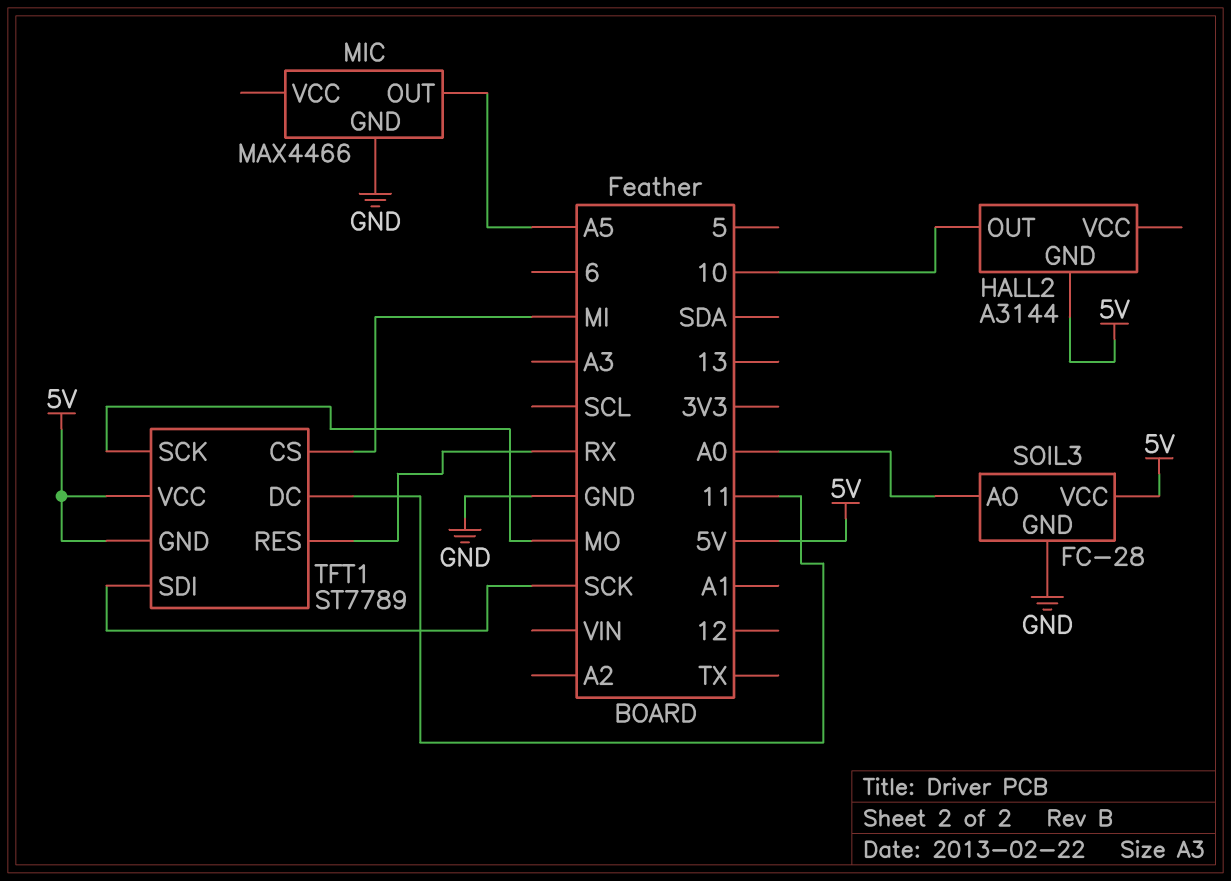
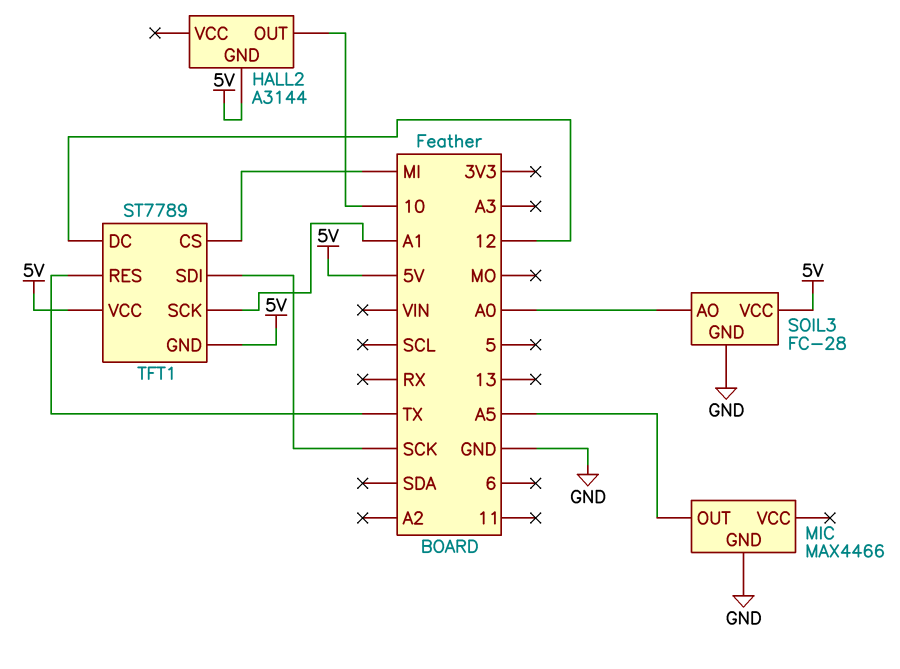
TFT1 pin DC: 11 -> 12
TFT1 pin RES: RX -> TX
TFT1 pin SCK: MO -> A1

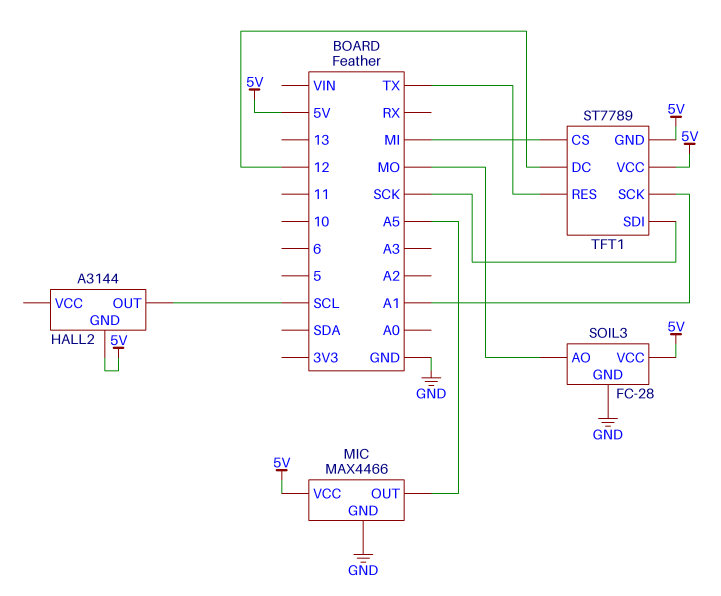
HALL2 pin OUT: 10 -> SCL
MIC pin VCC: none -> 5V
SOIL3 pin AO: A0 -> MO

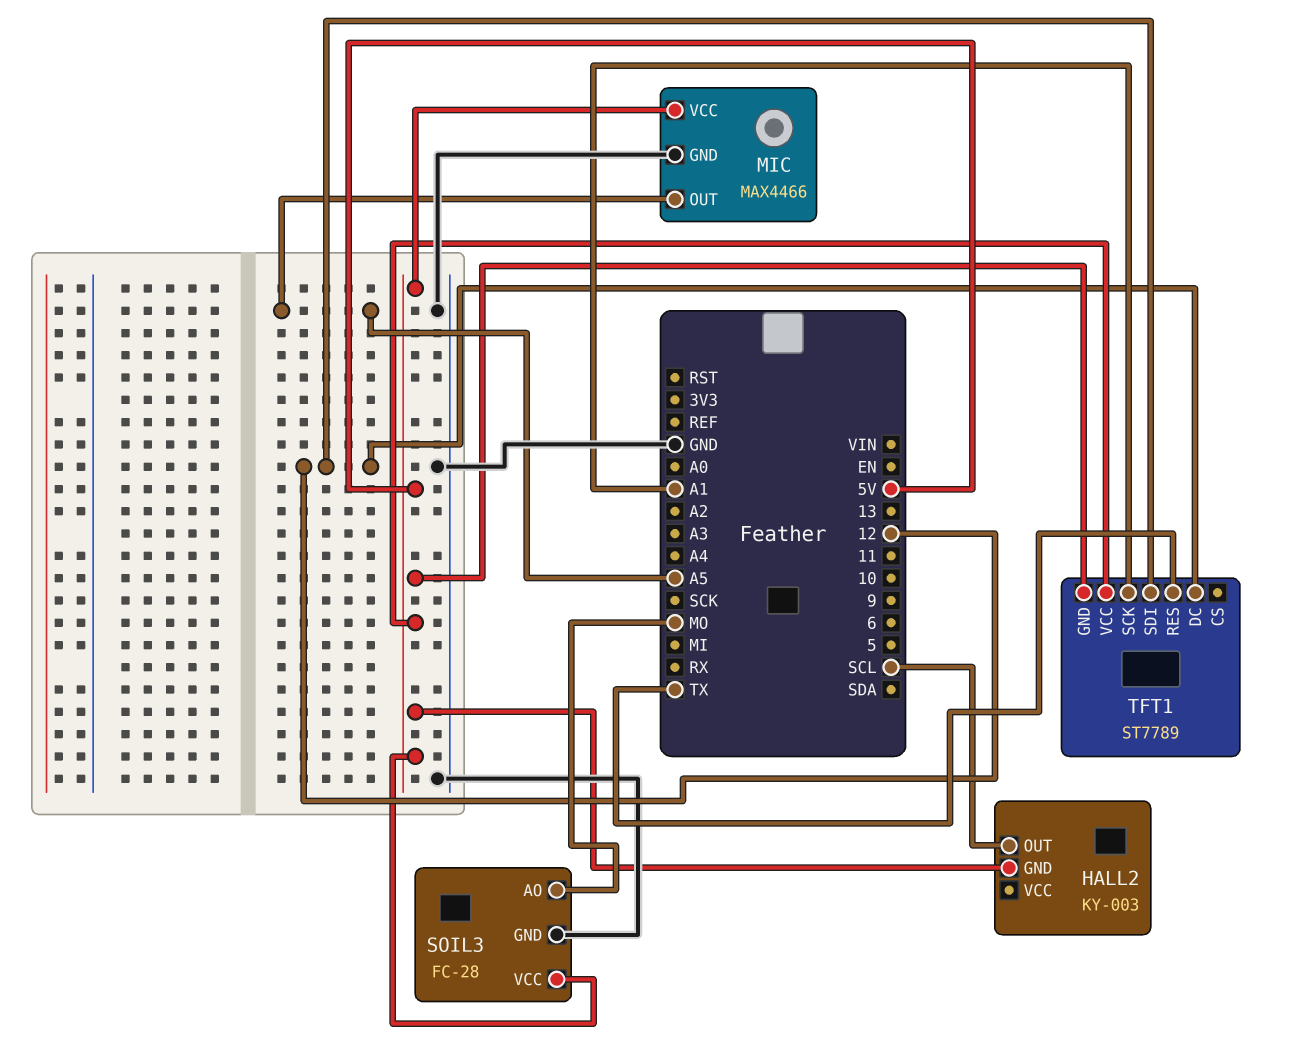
HALL2: A3144 -> KY-003
TFT1 pin CS: MI -> none
TFT1 pin SDI: SCK -> 12

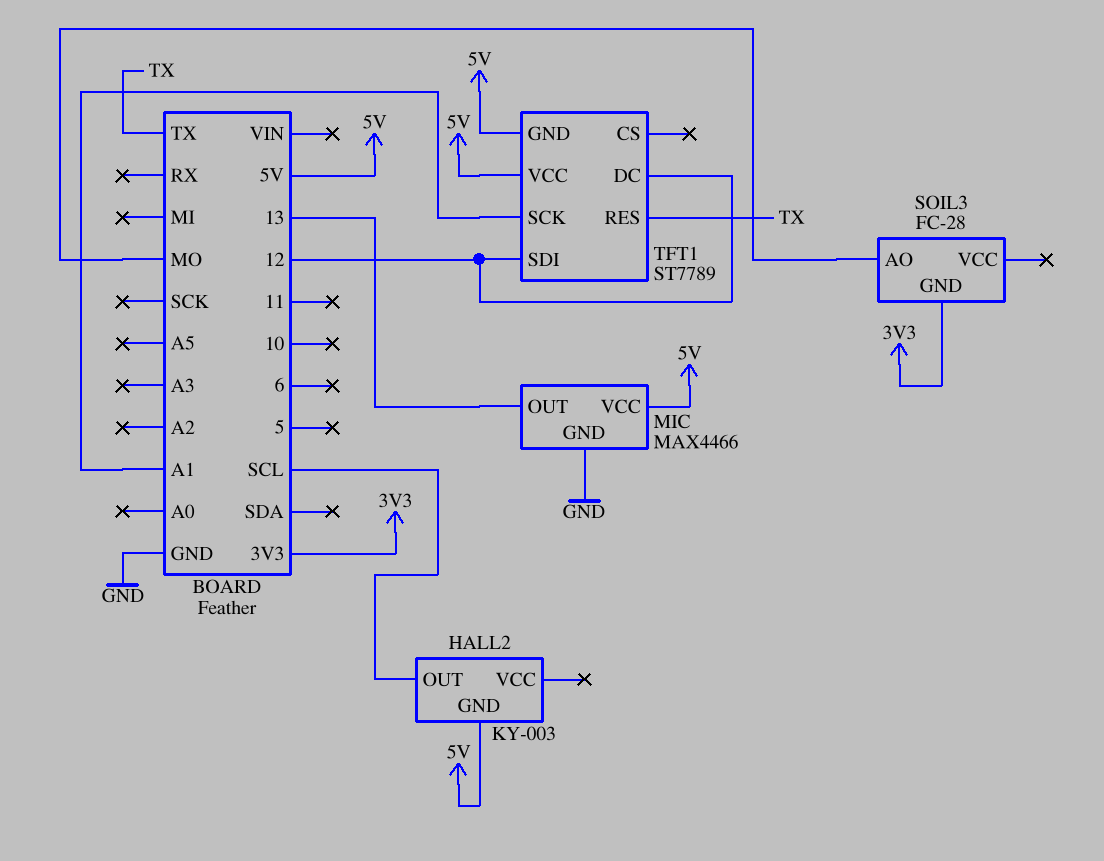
MIC pin OUT: A5 -> 13
SOIL3 pin GND: GND -> 3V3
SOIL3 pin VCC: 5V -> none

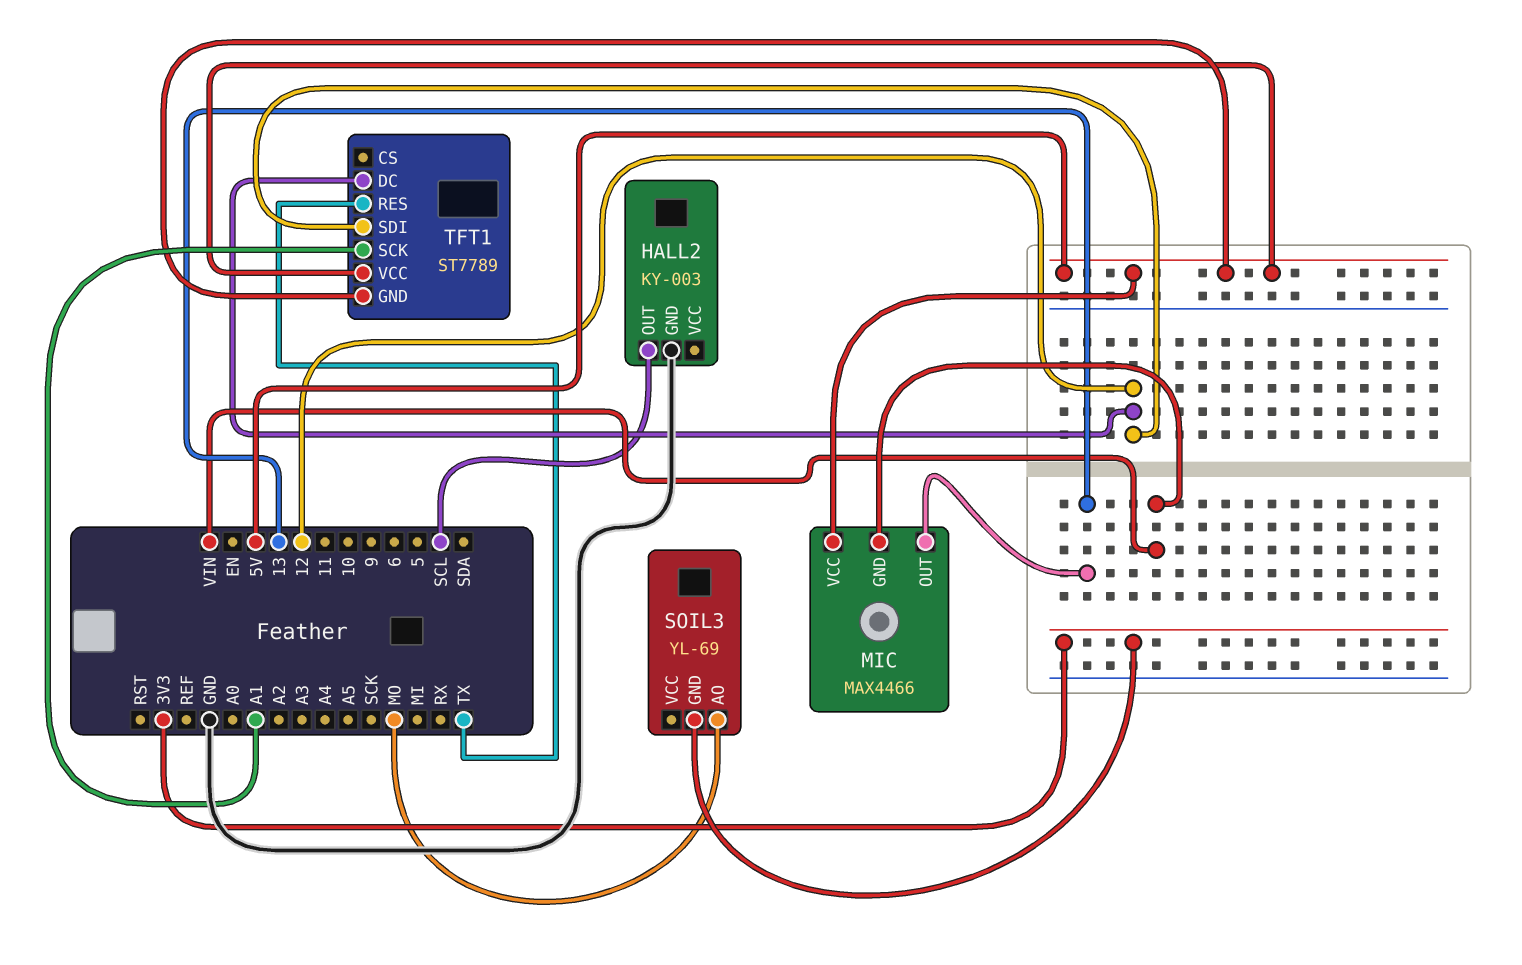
HALL2 pin GND: 5V -> GND
MIC pin GND: GND -> VIN
SOIL3: FC-28 -> YL-69

